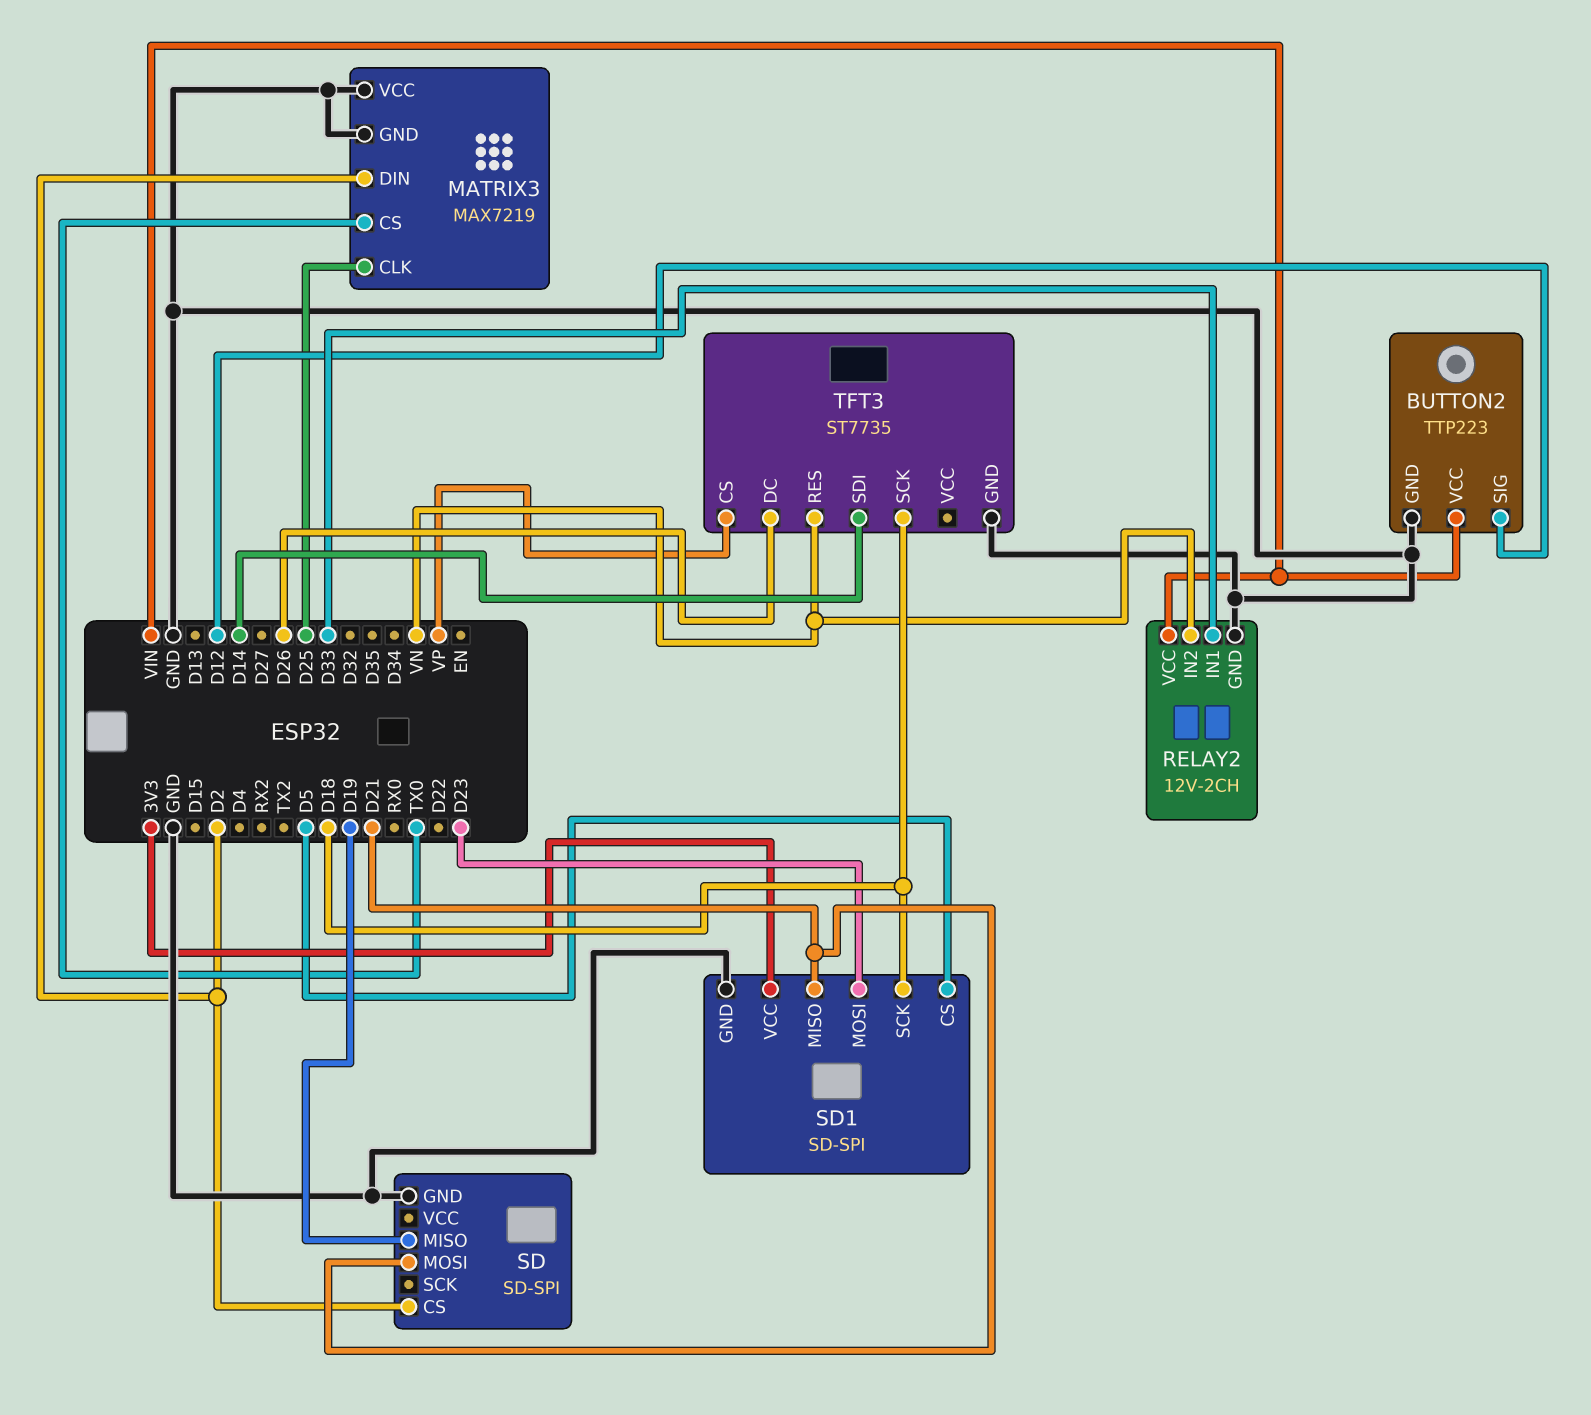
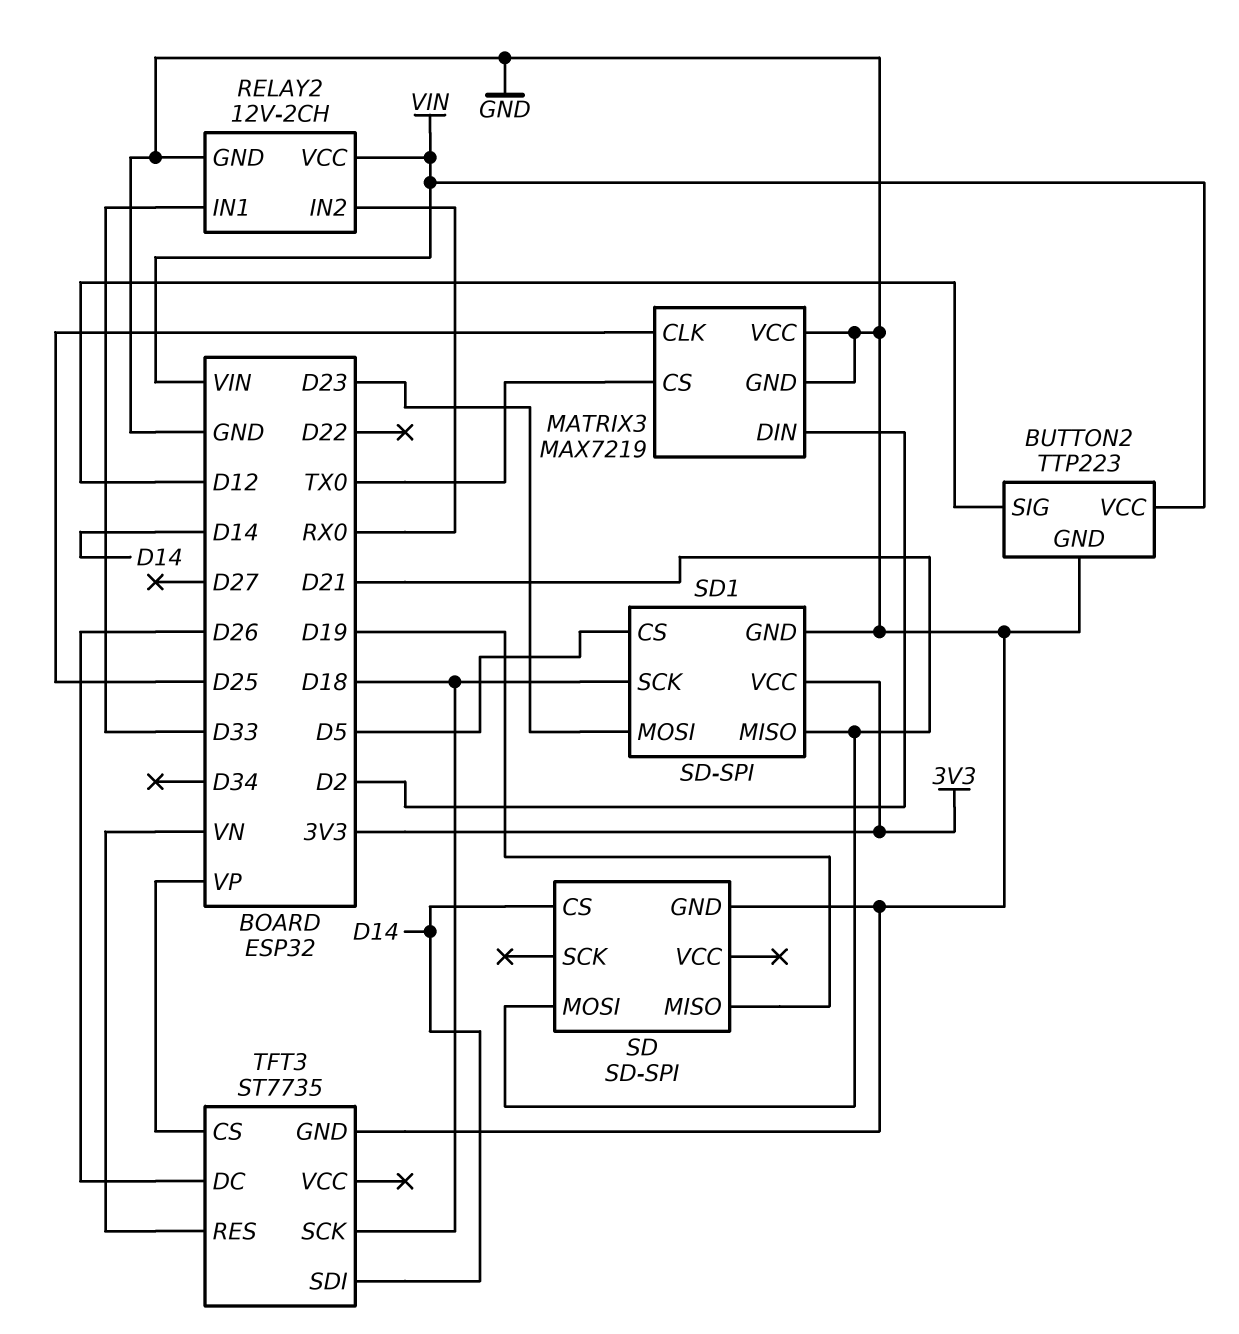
RELAY2 pin IN2: VN -> RX0
SD pin CS: D2 -> D14

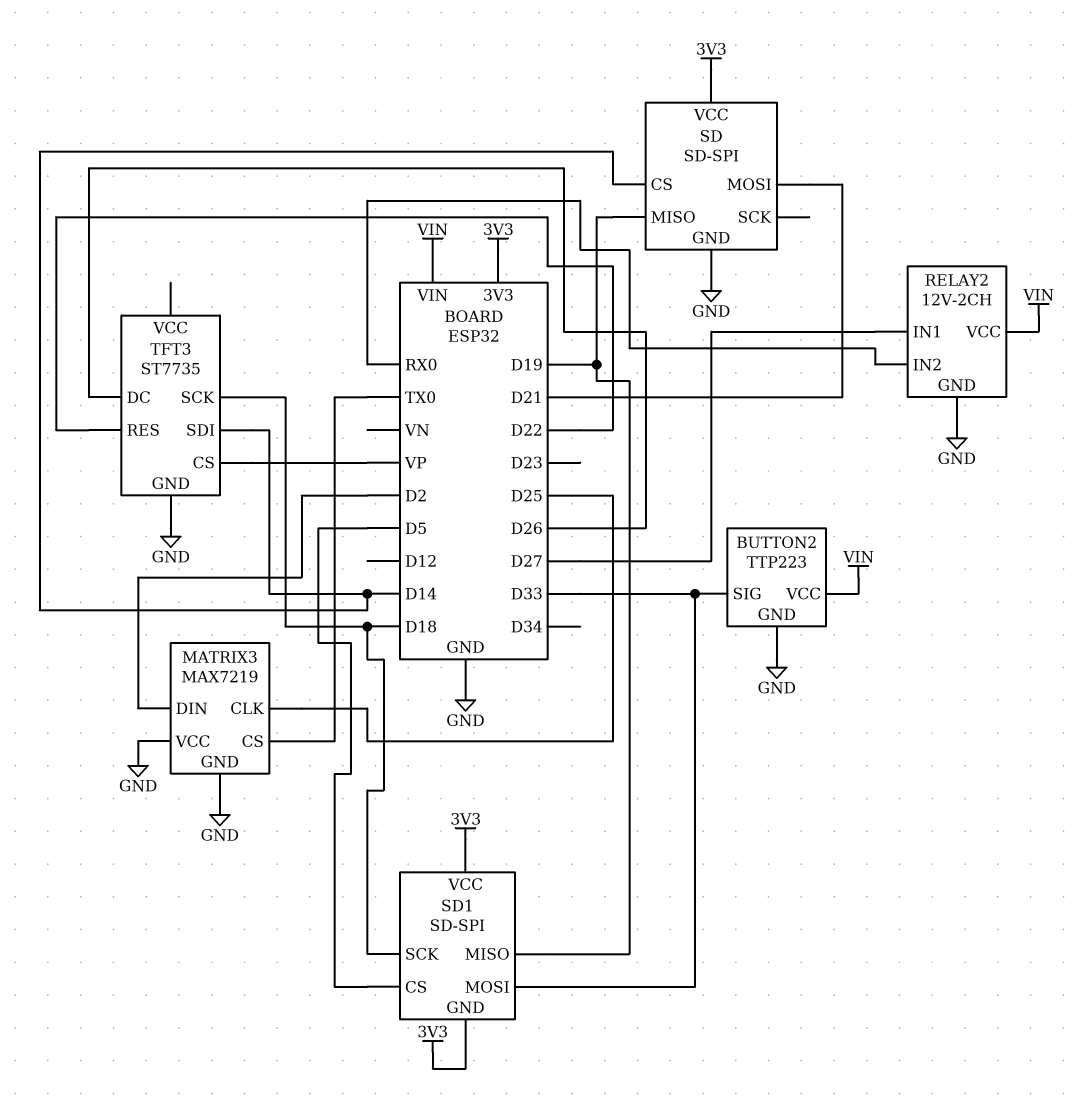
BUTTON2 pin SIG: D12 -> D33
RELAY2 pin IN1: D33 -> D27
SD pin VCC: none -> 3V3
SD1 pin GND: GND -> 3V3
SD1 pin MISO: D21 -> D19
SD1 pin MOSI: D23 -> D33
TFT3 pin RES: VN -> D22

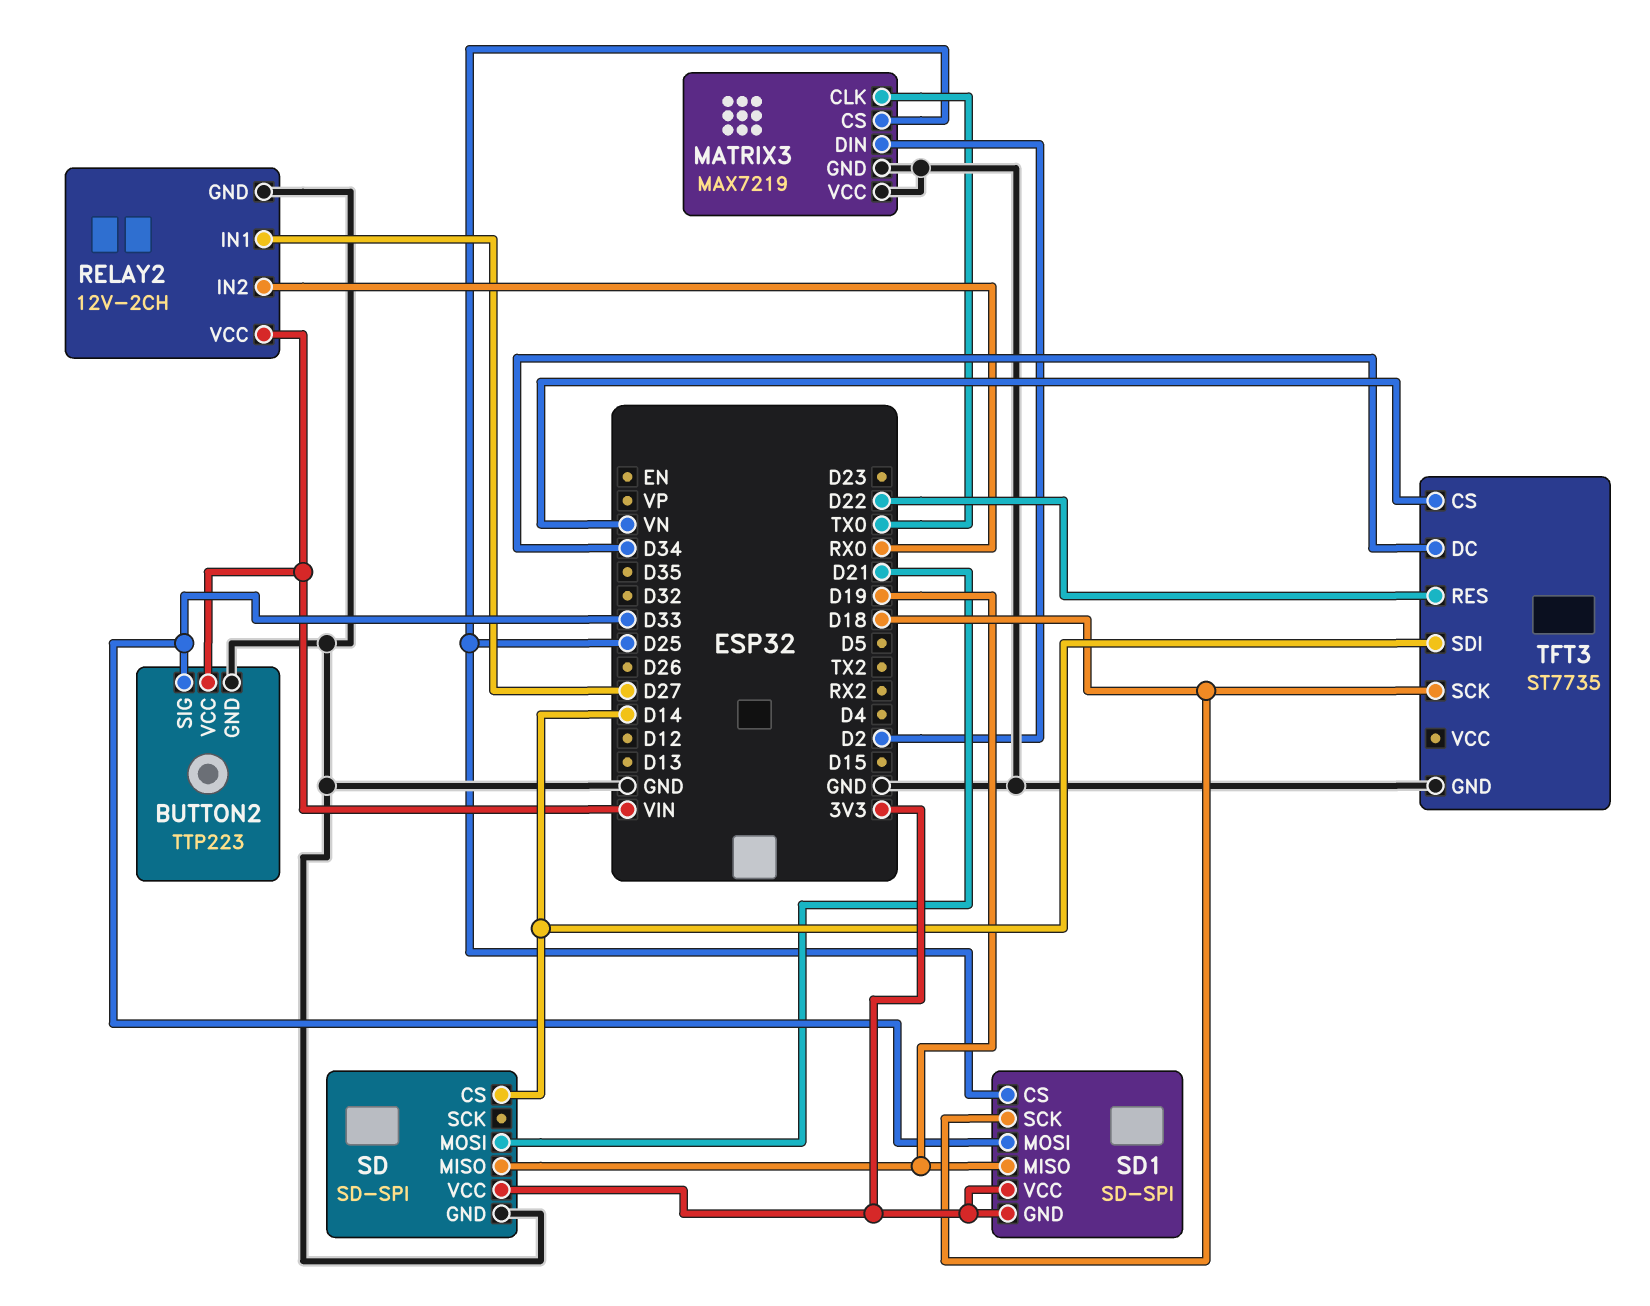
MATRIX3 pin CLK: D25 -> TX0
MATRIX3 pin CS: TX0 -> D25
SD1 pin CS: D5 -> D25
TFT3 pin CS: VP -> VN
TFT3 pin DC: D26 -> D34

